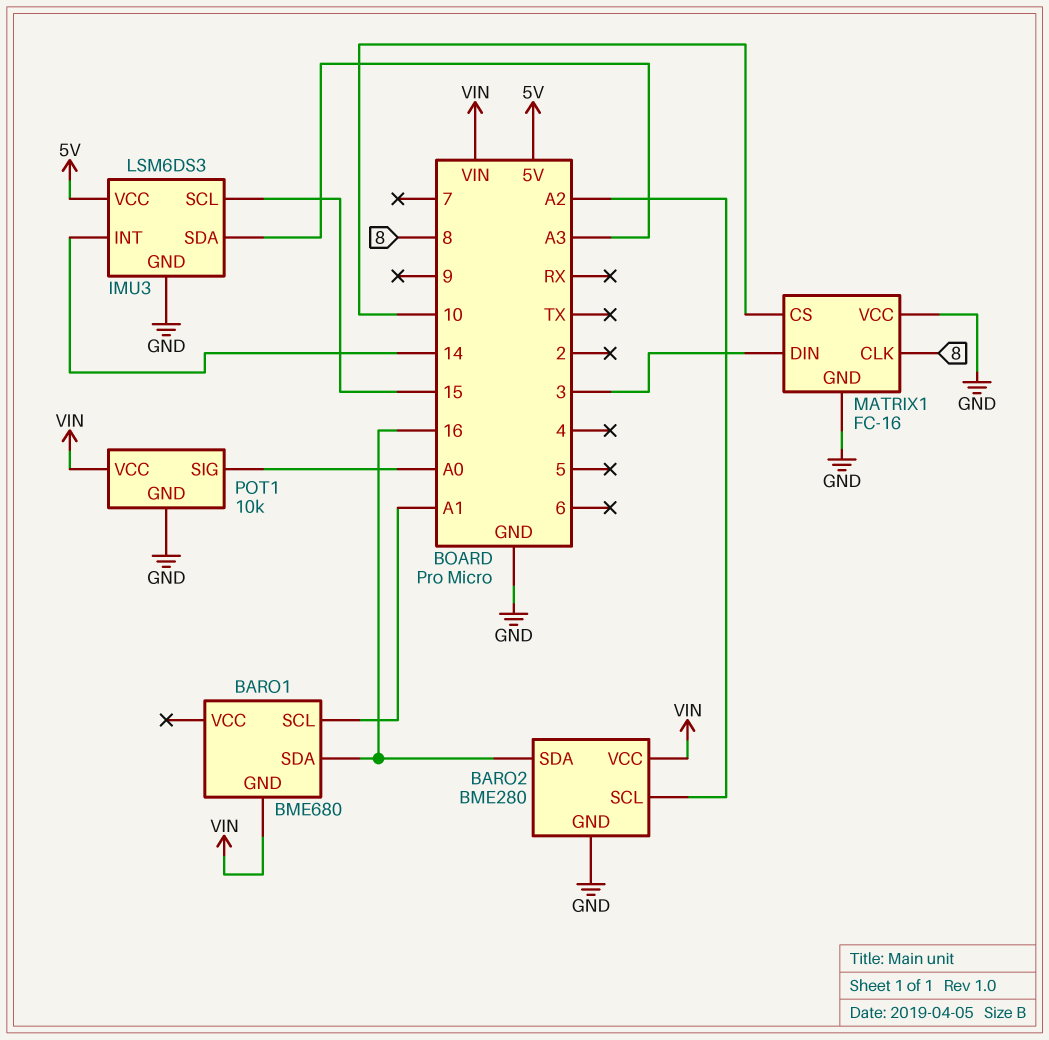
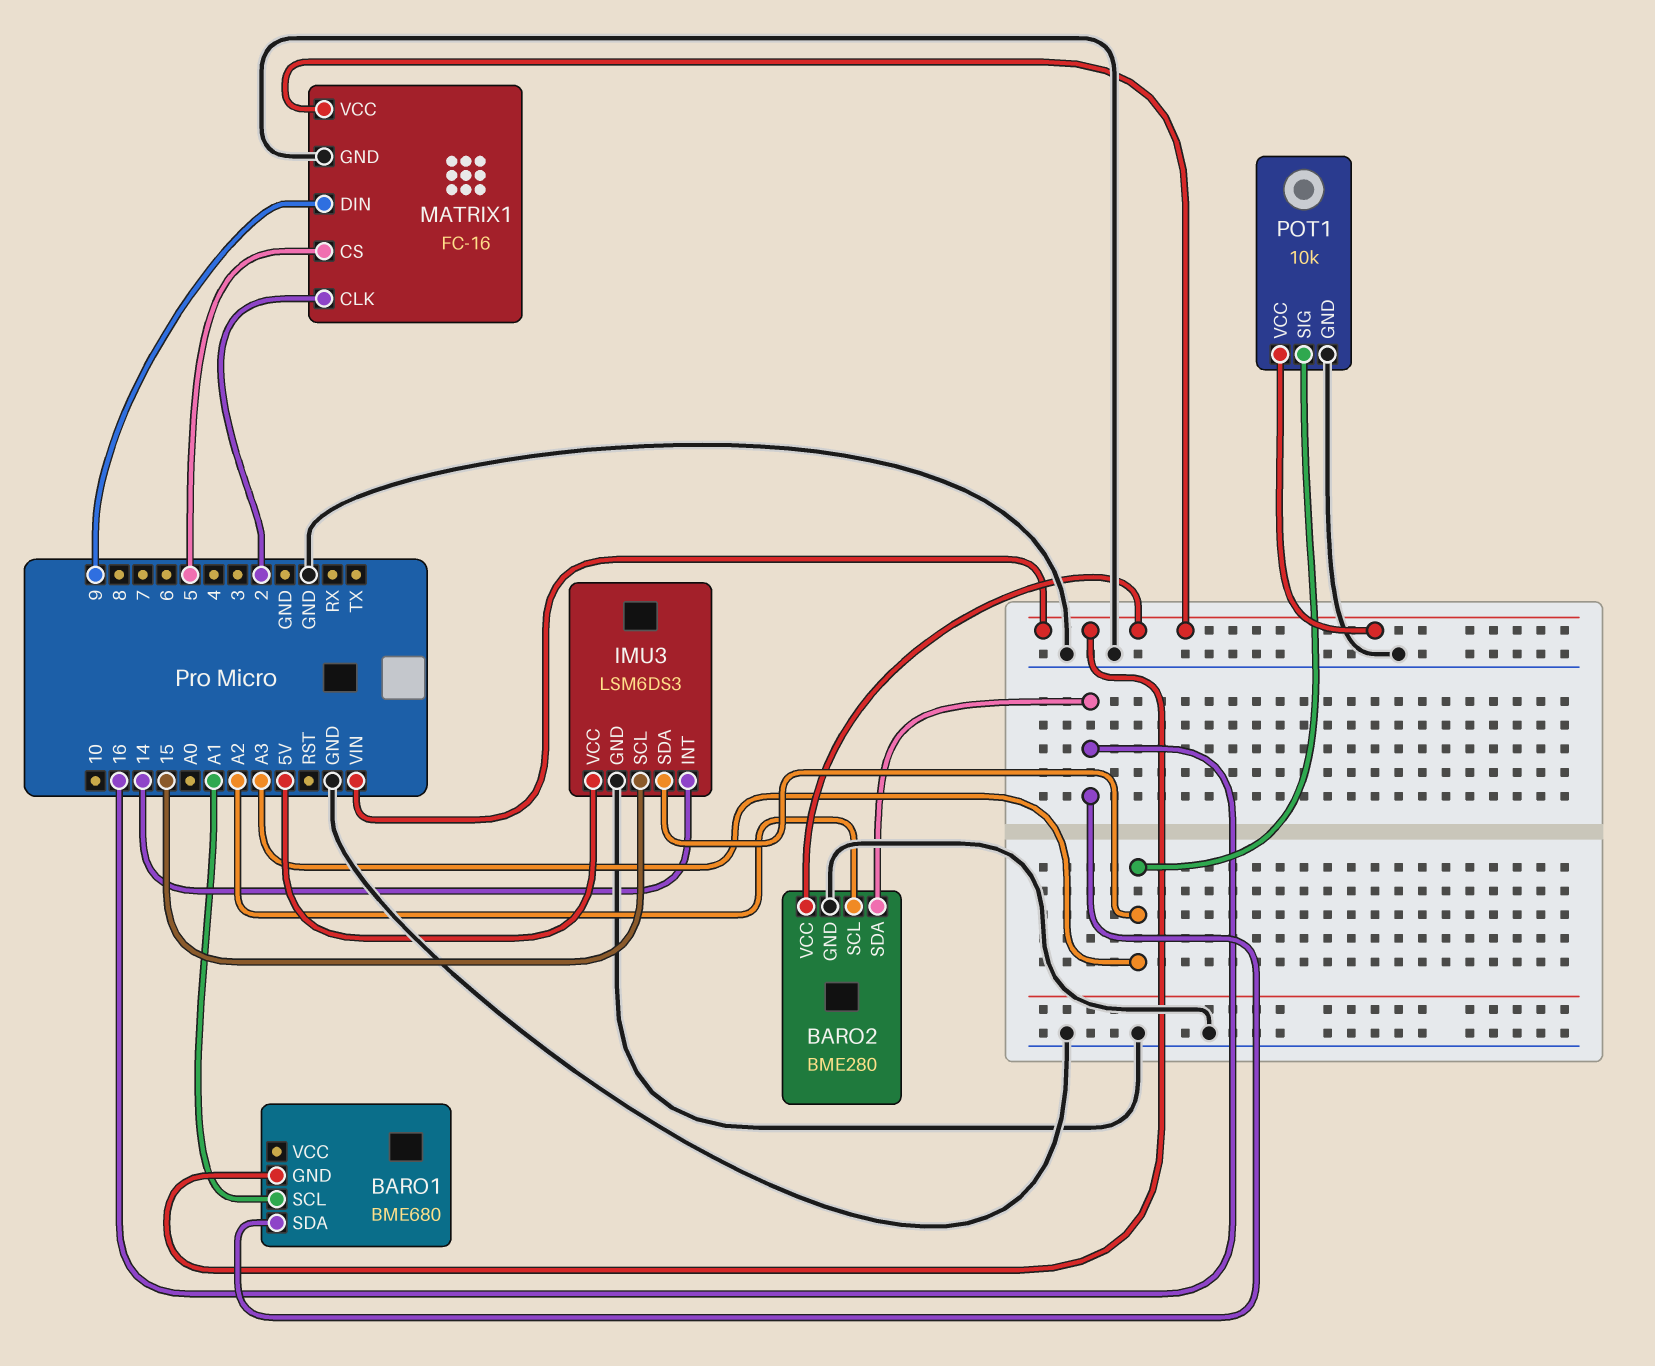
MATRIX1 pin CLK: 8 -> 2
MATRIX1 pin CS: 10 -> 5
MATRIX1 pin DIN: 3 -> 9
MATRIX1 pin VCC: GND -> VIN
POT1 pin SIG: A0 -> A3

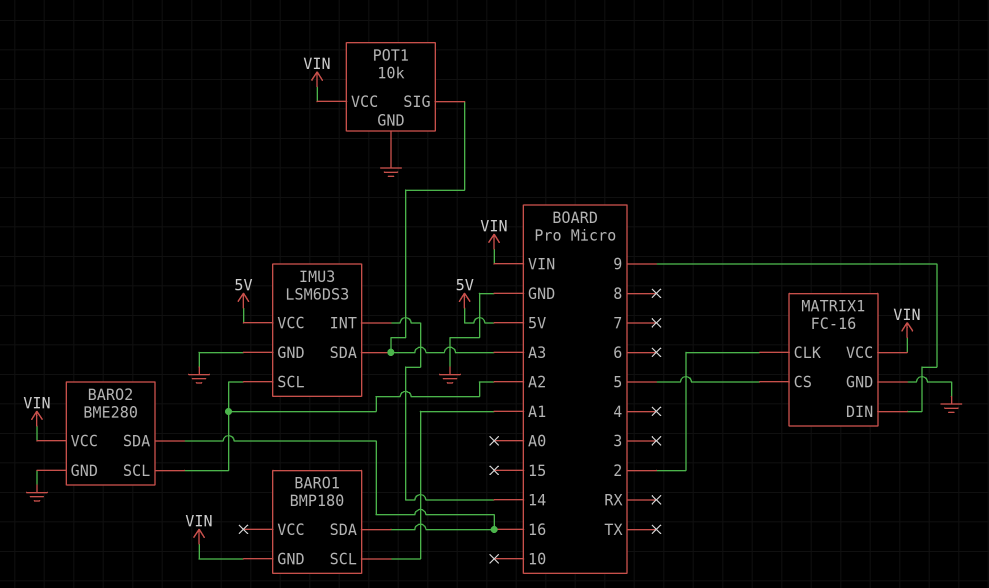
BARO1: BME680 -> BMP180
IMU3 pin SCL: 15 -> A2

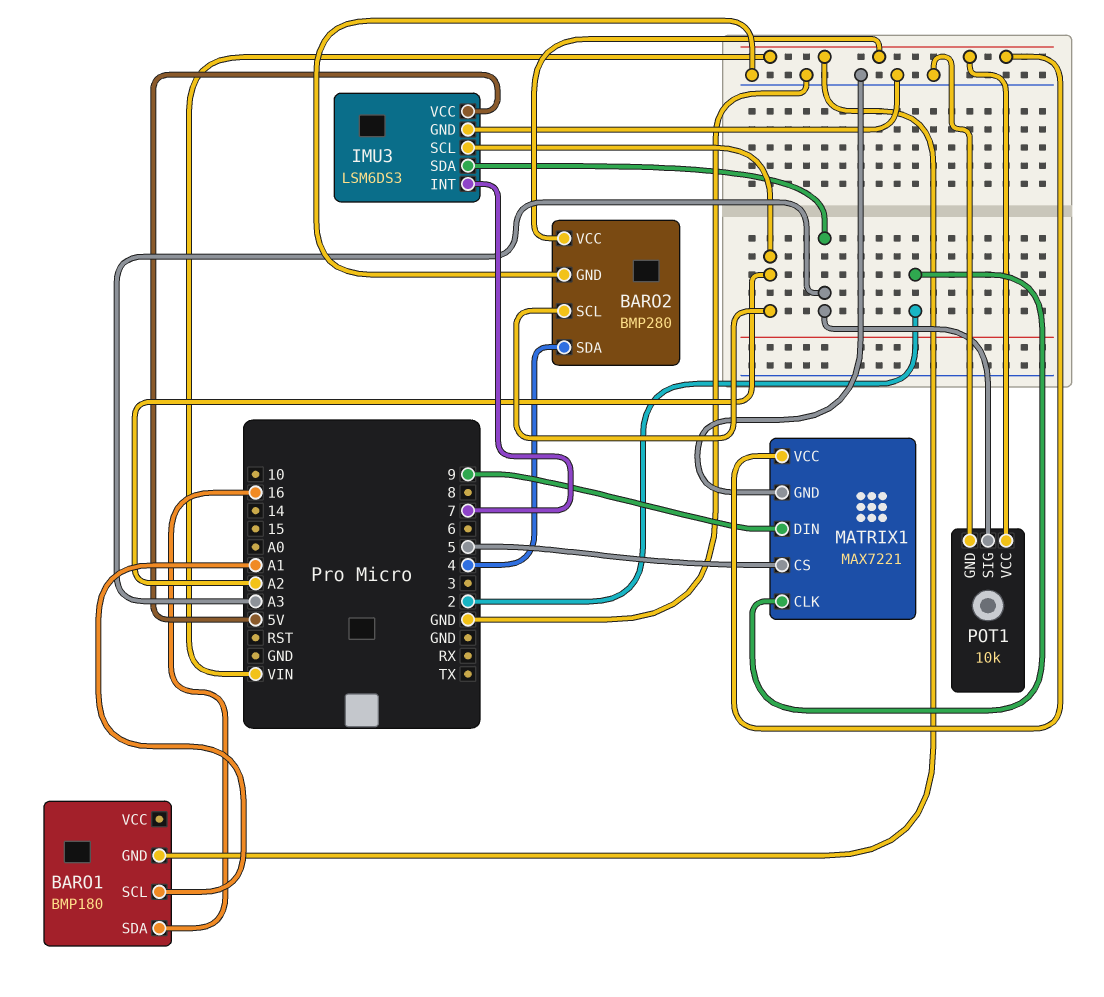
BARO2: BME280 -> BMP280
BARO2 pin SDA: 16 -> 4
IMU3 pin INT: 14 -> 7
MATRIX1: FC-16 -> MAX7221

